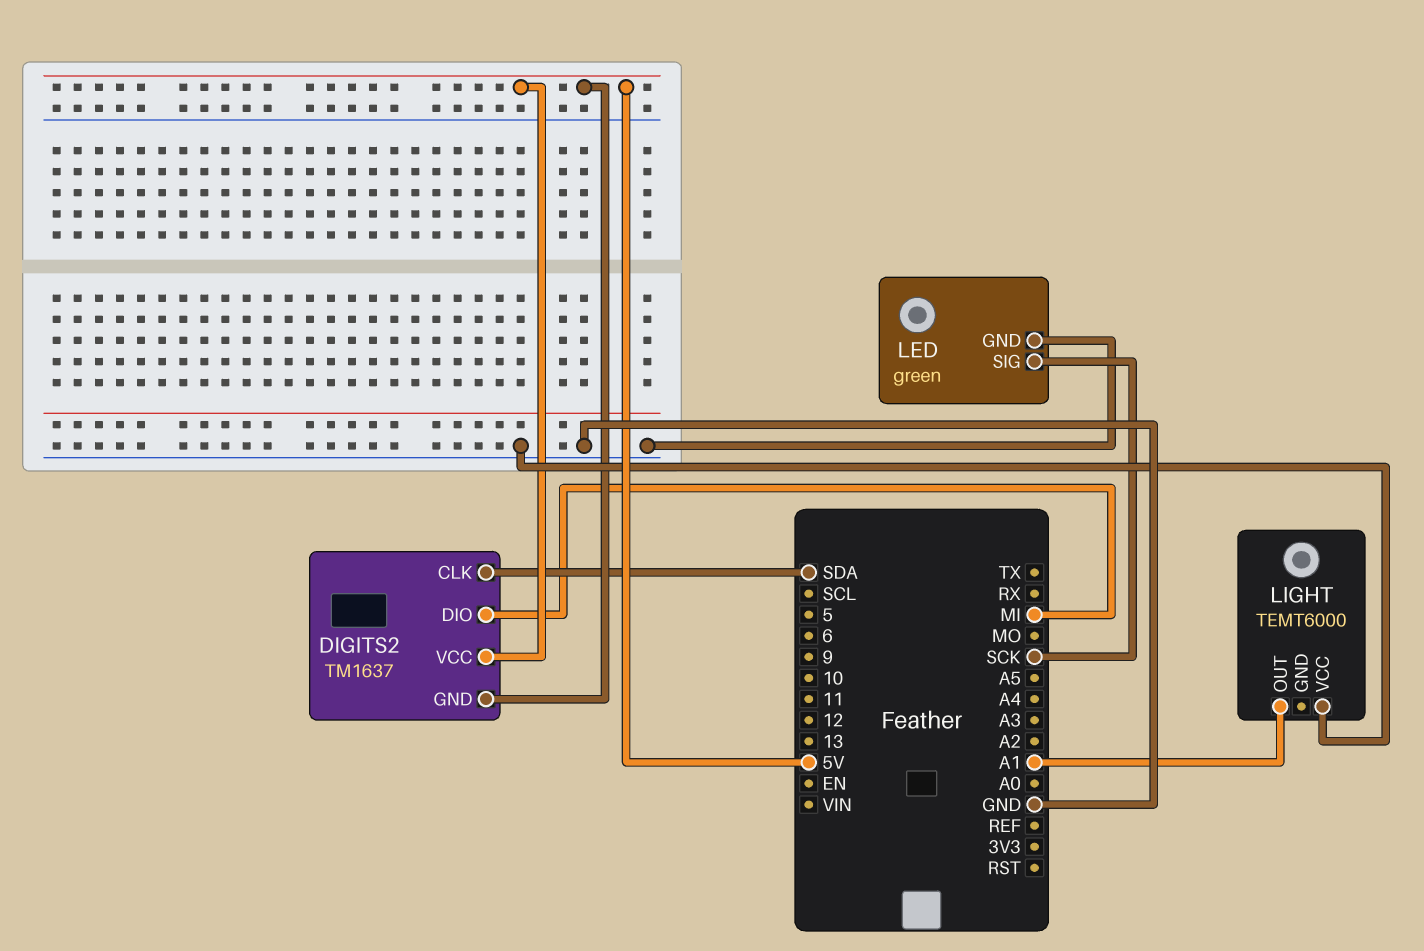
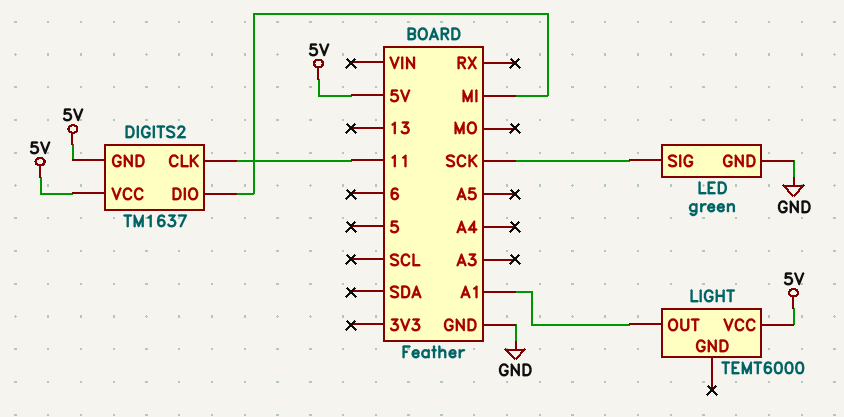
DIGITS2 pin CLK: SDA -> 11
LIGHT pin VCC: GND -> 5V

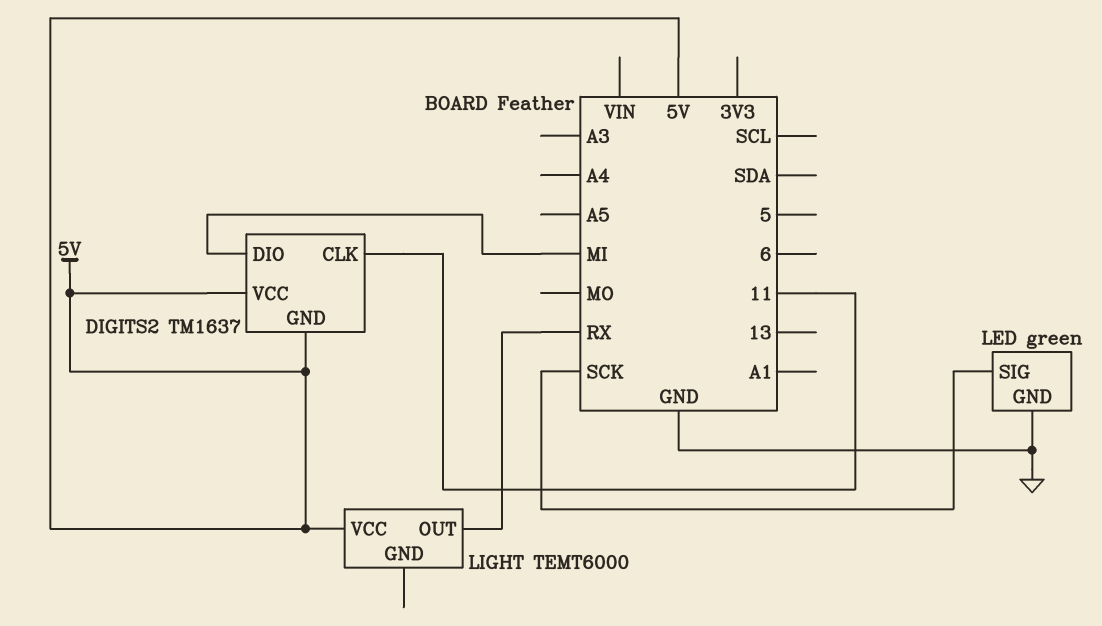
LIGHT pin OUT: A1 -> RX

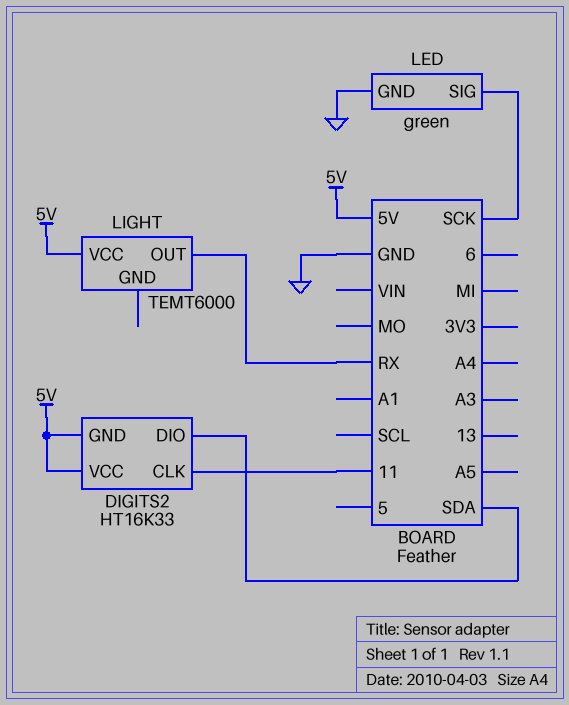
DIGITS2: TM1637 -> HT16K33
DIGITS2 pin DIO: MI -> SDA

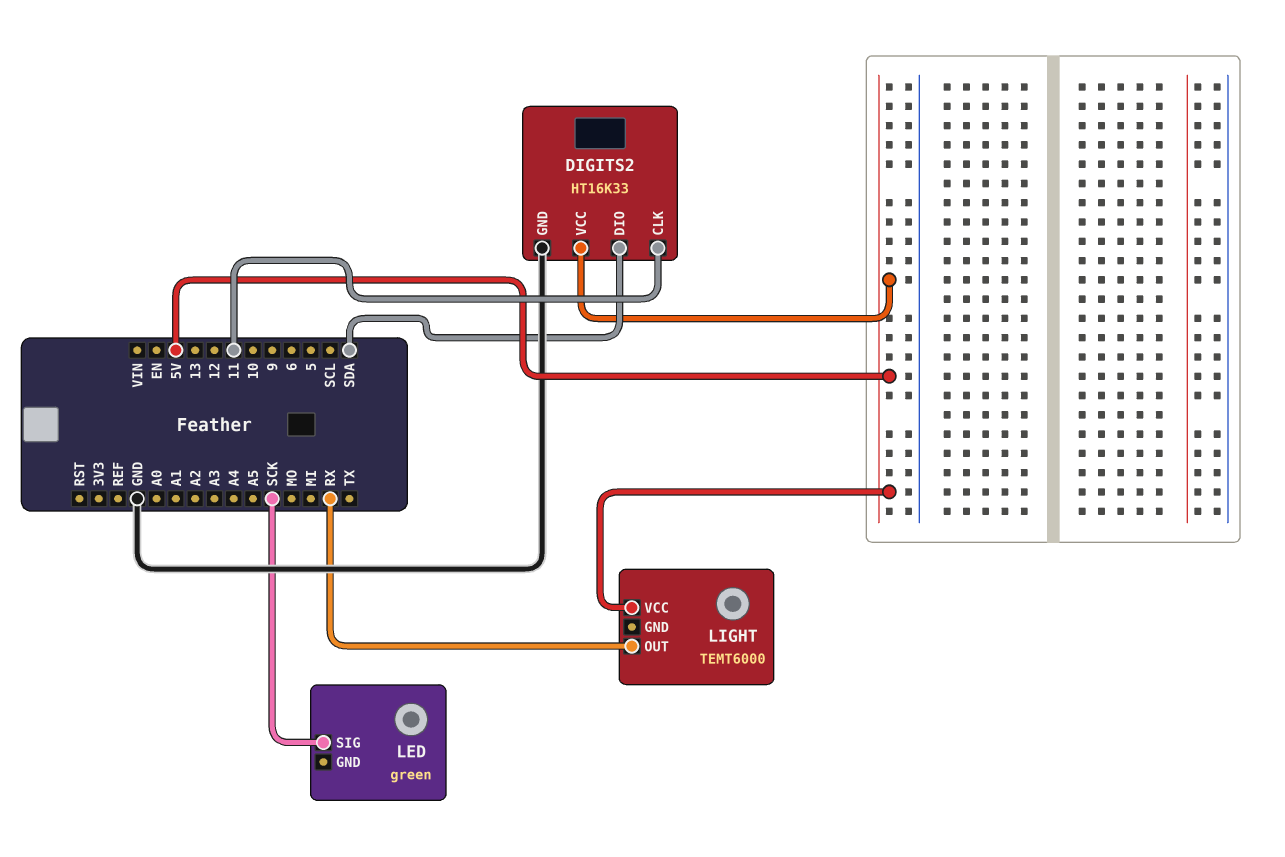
DIGITS2 pin GND: 5V -> GND
LED pin GND: GND -> none

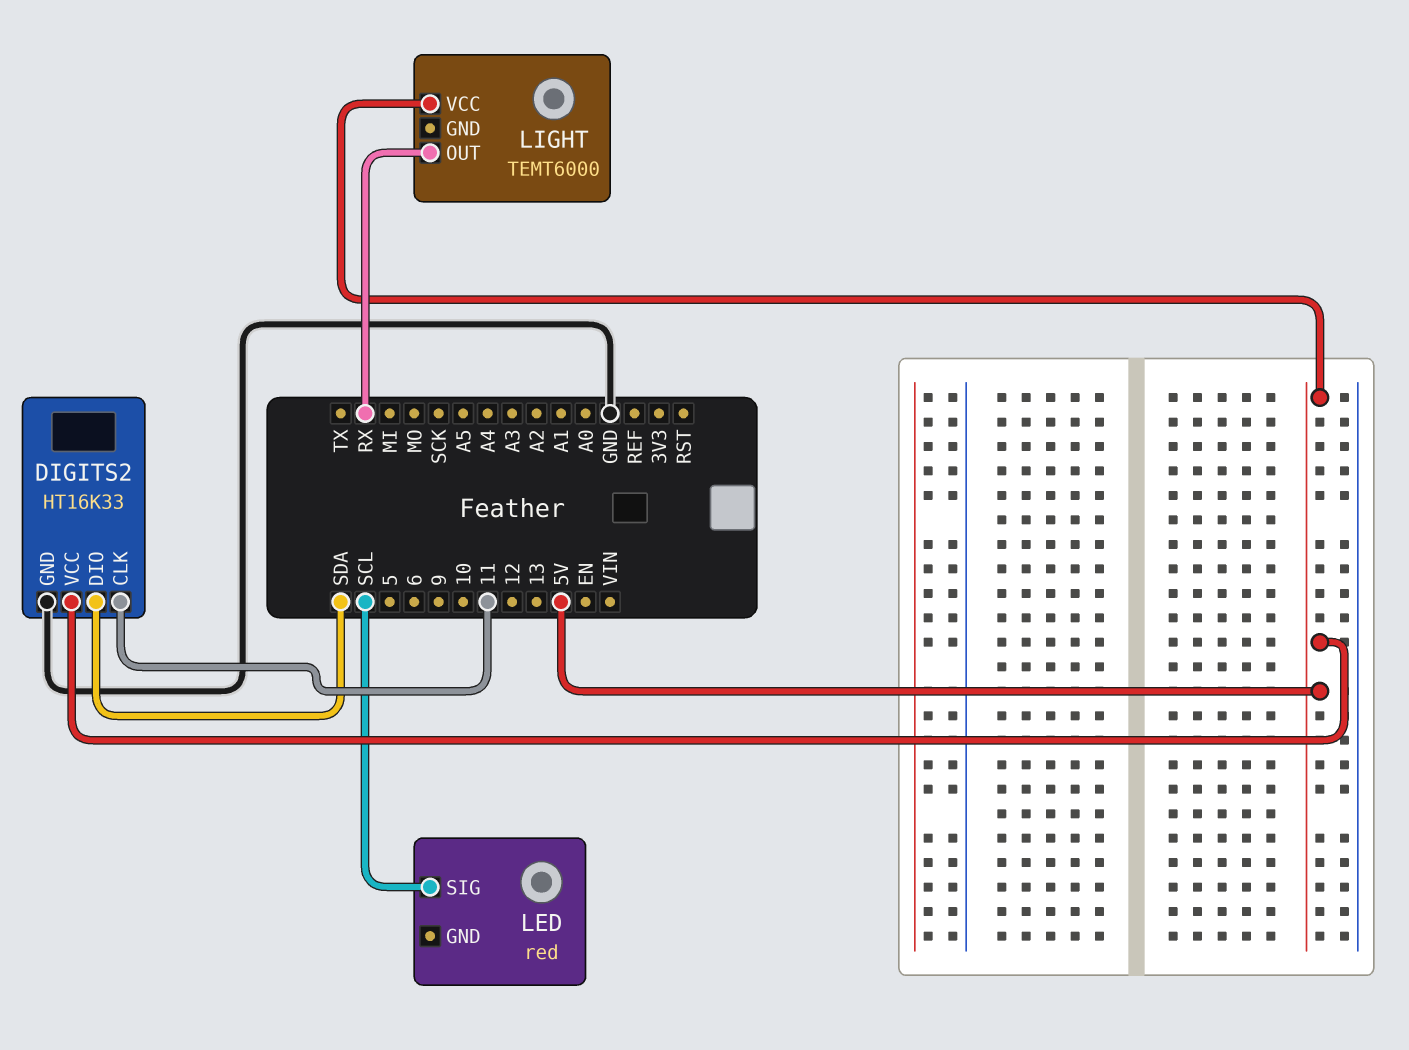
LED: green -> red
LED pin SIG: SCK -> SCL

